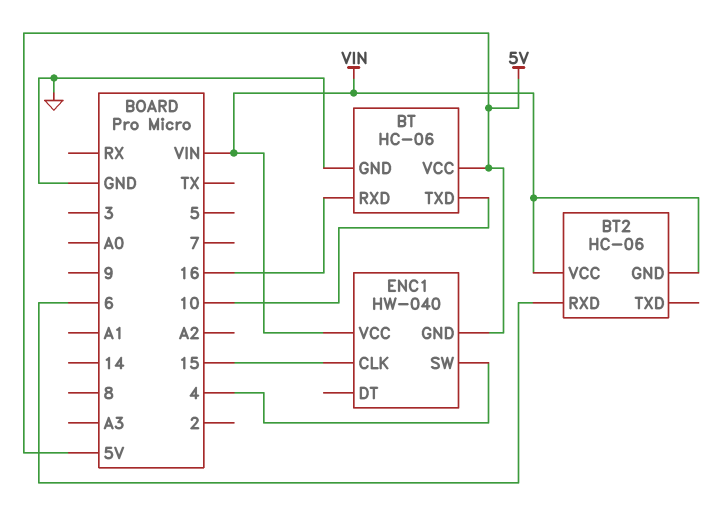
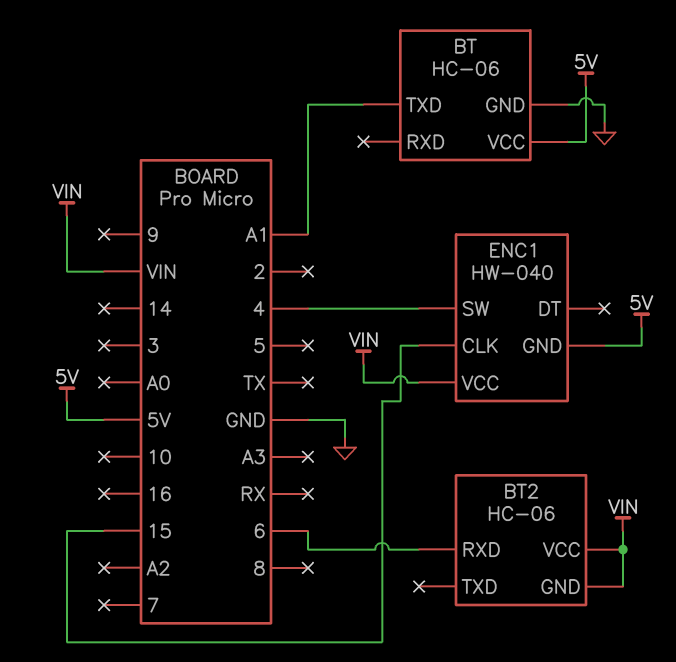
BT pin RXD: 16 -> none
BT pin TXD: 10 -> A1

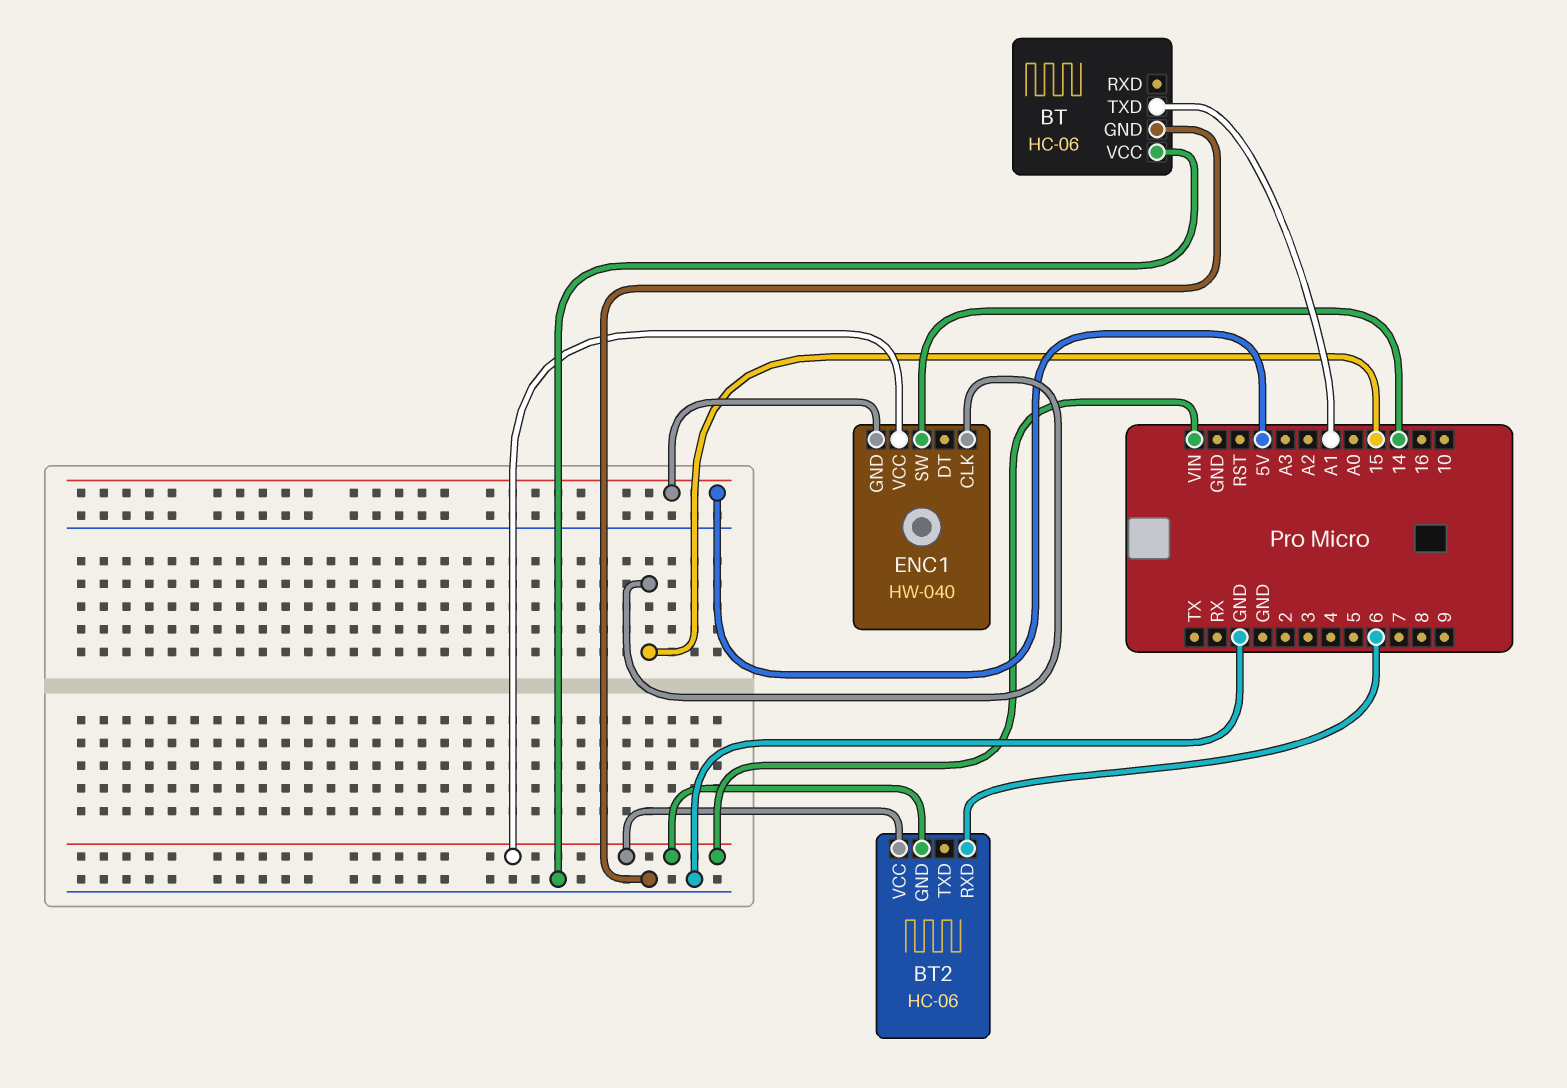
BT pin VCC: 5V -> GND
ENC1 pin SW: 4 -> 14

